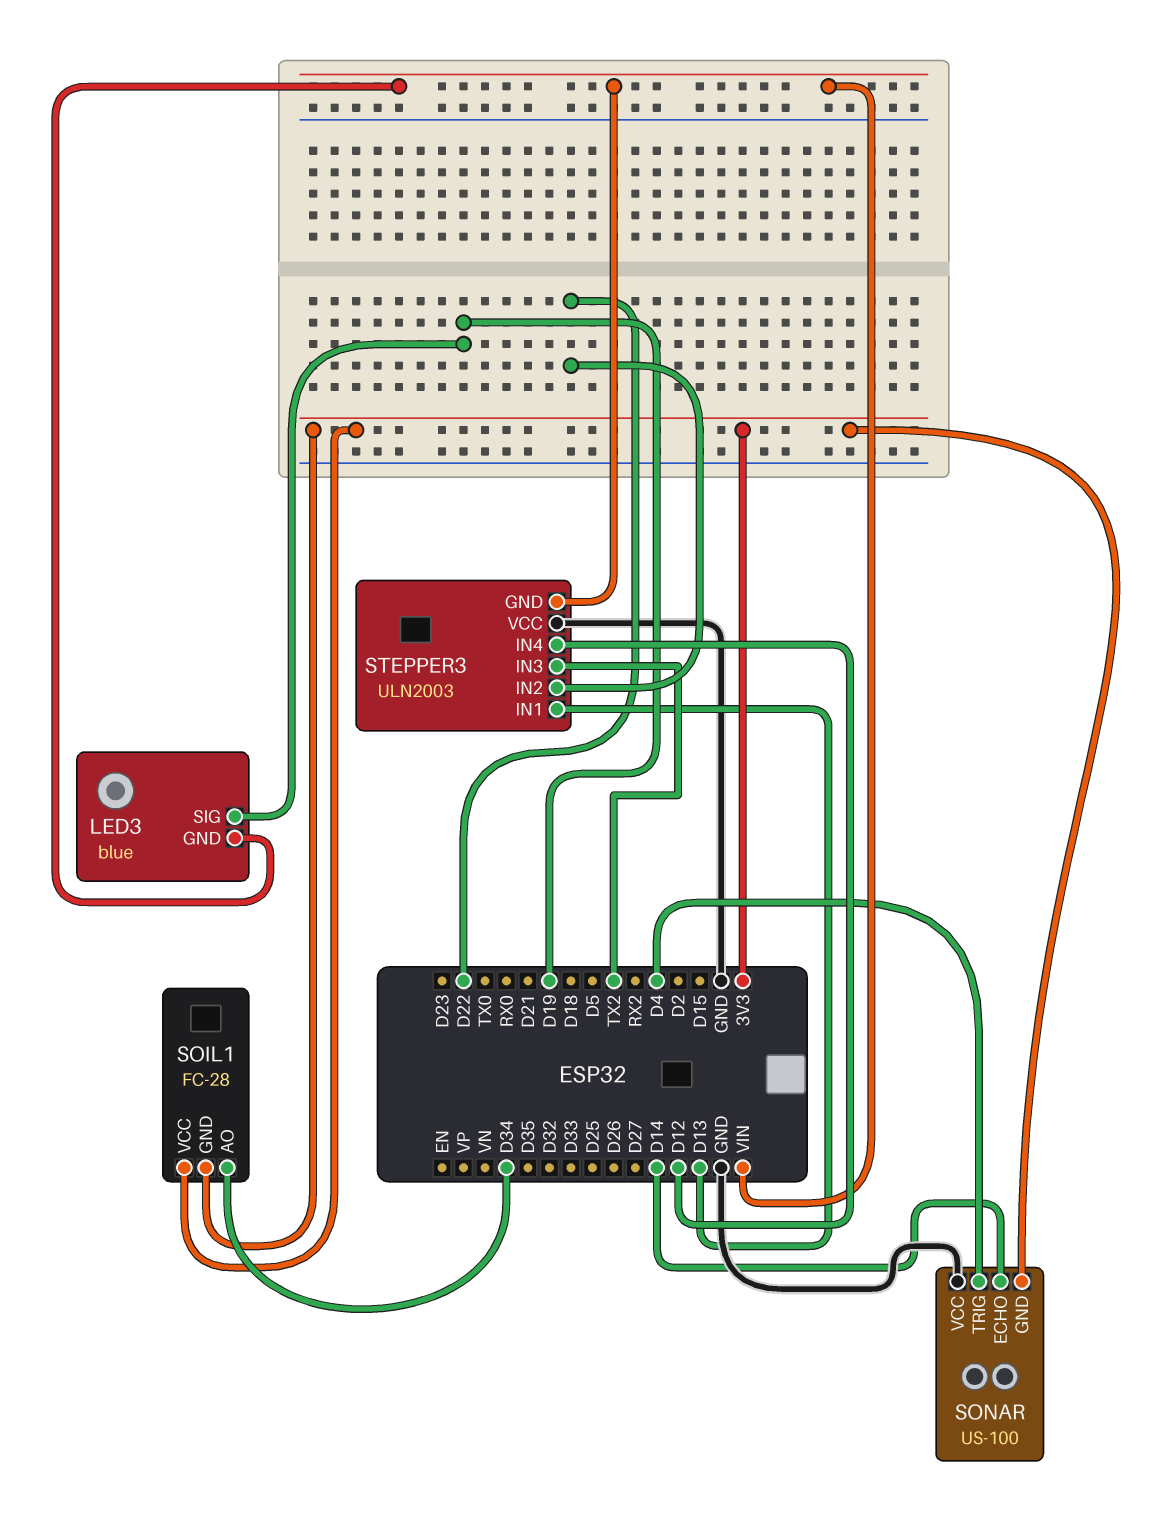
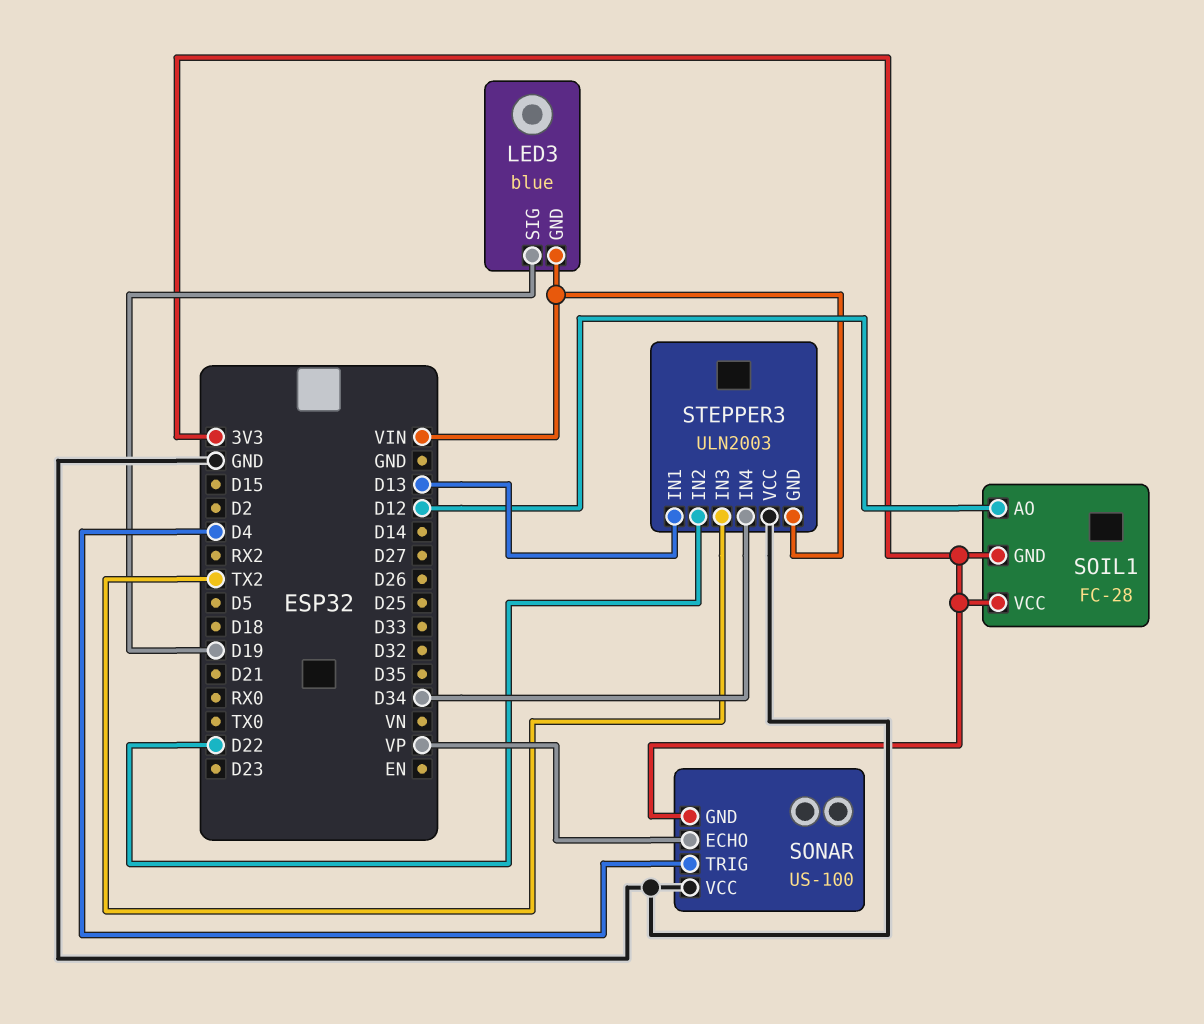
SOIL1 pin AO: D34 -> D12
SONAR pin ECHO: D14 -> VP
STEPPER3 pin IN4: D12 -> D34

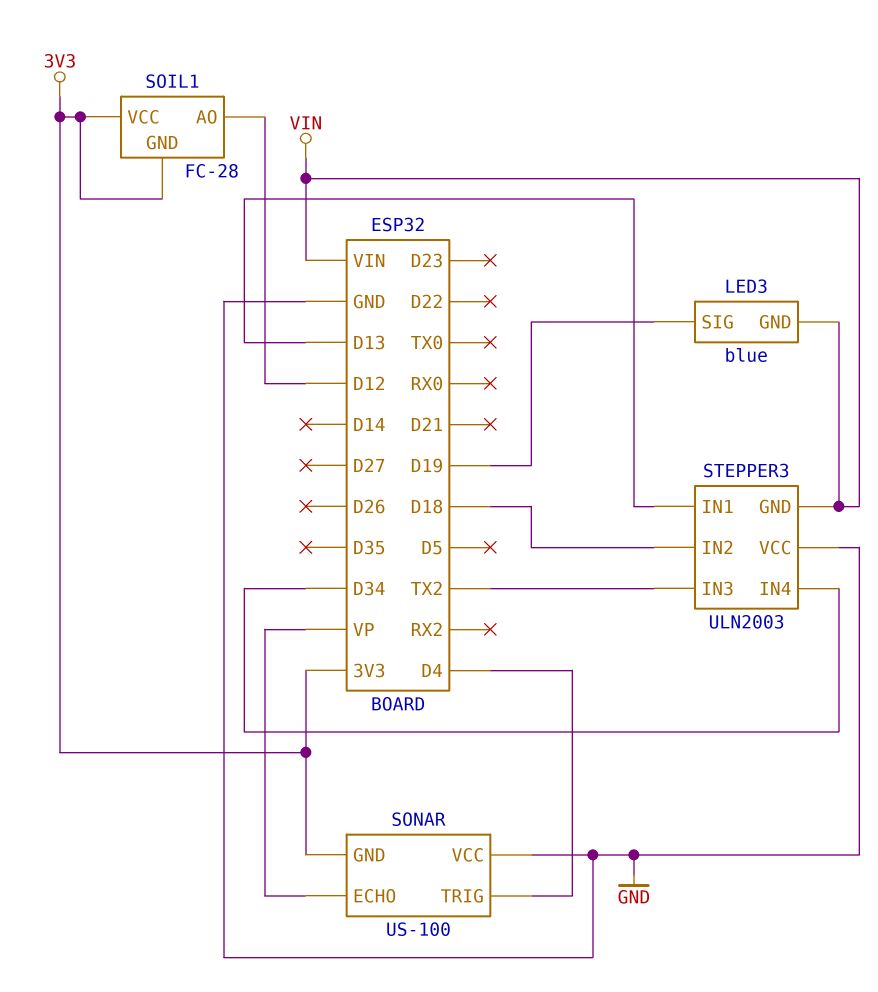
STEPPER3 pin IN2: D22 -> D18

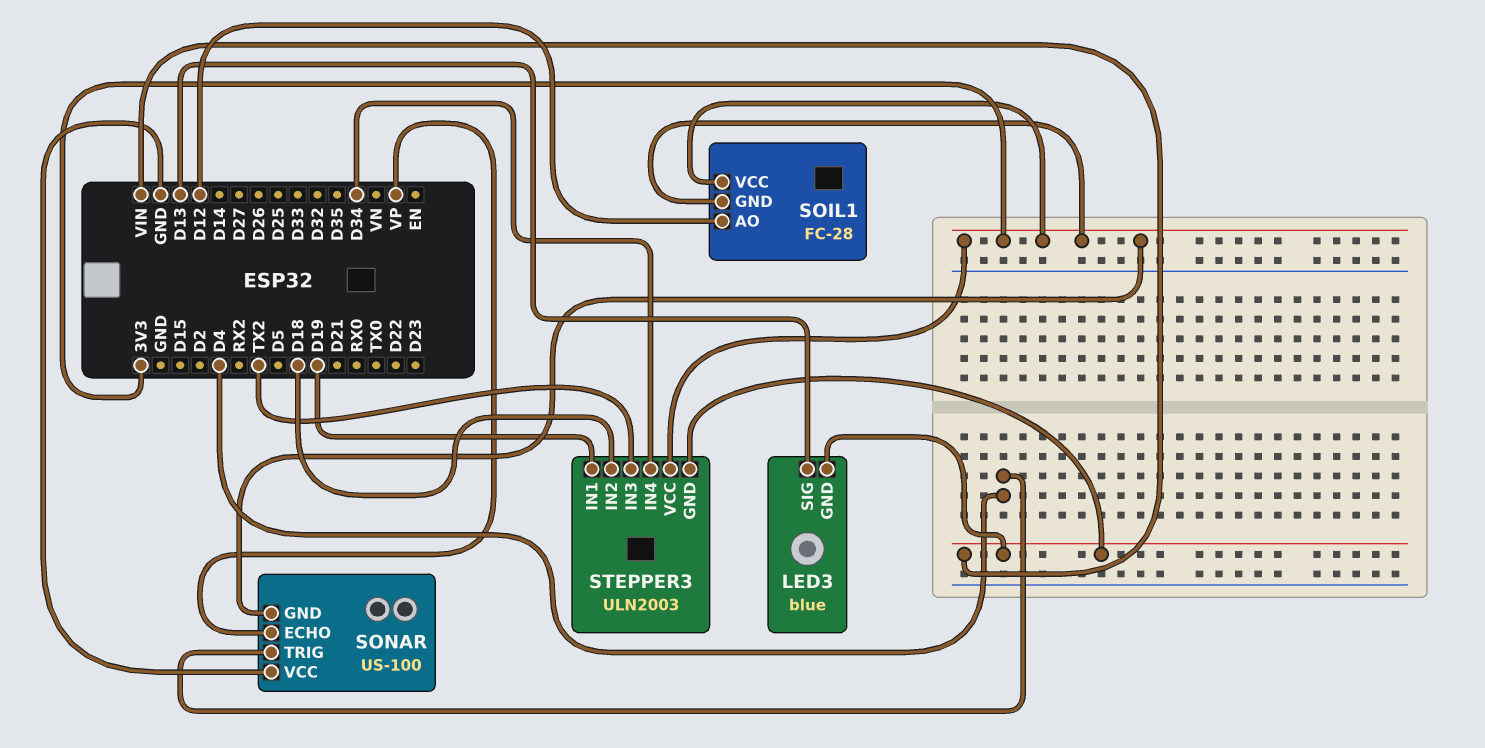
LED3 pin SIG: D19 -> D13
STEPPER3 pin IN1: D13 -> D19
STEPPER3 pin VCC: GND -> 3V3

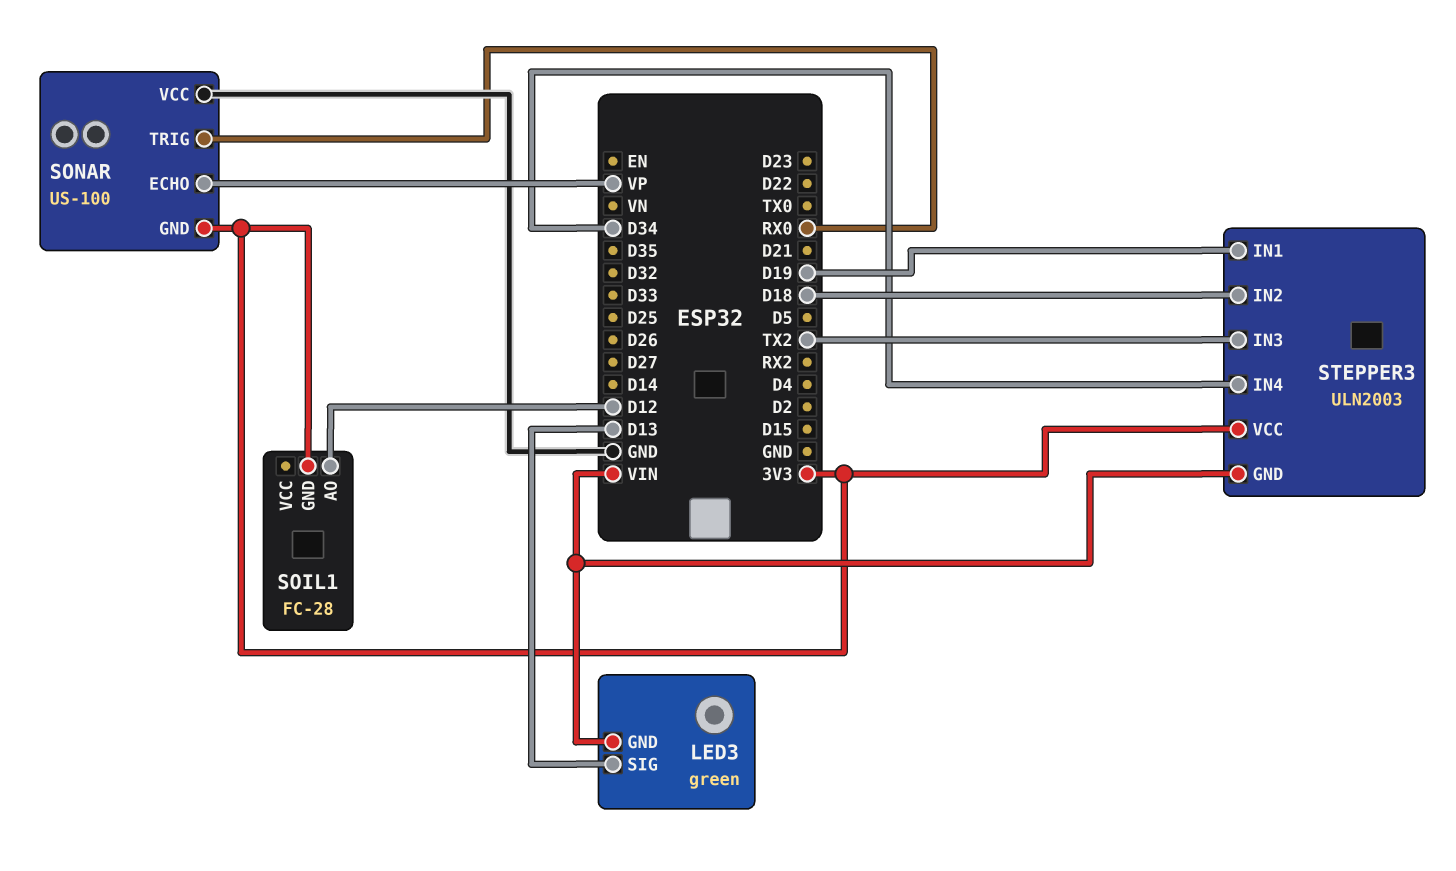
LED3: blue -> green
SOIL1 pin VCC: 3V3 -> none
SONAR pin TRIG: D4 -> RX0

